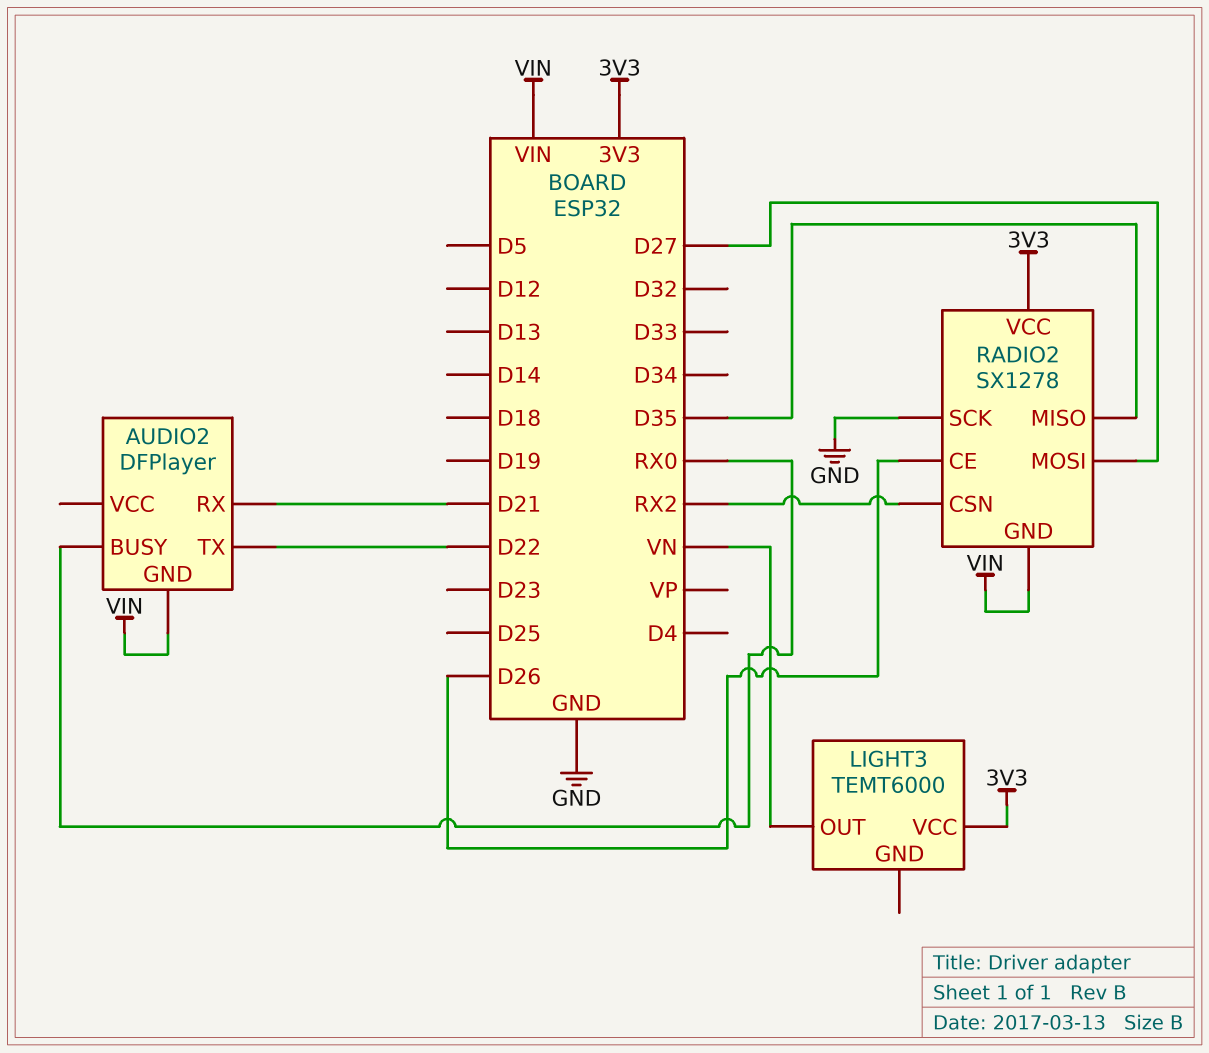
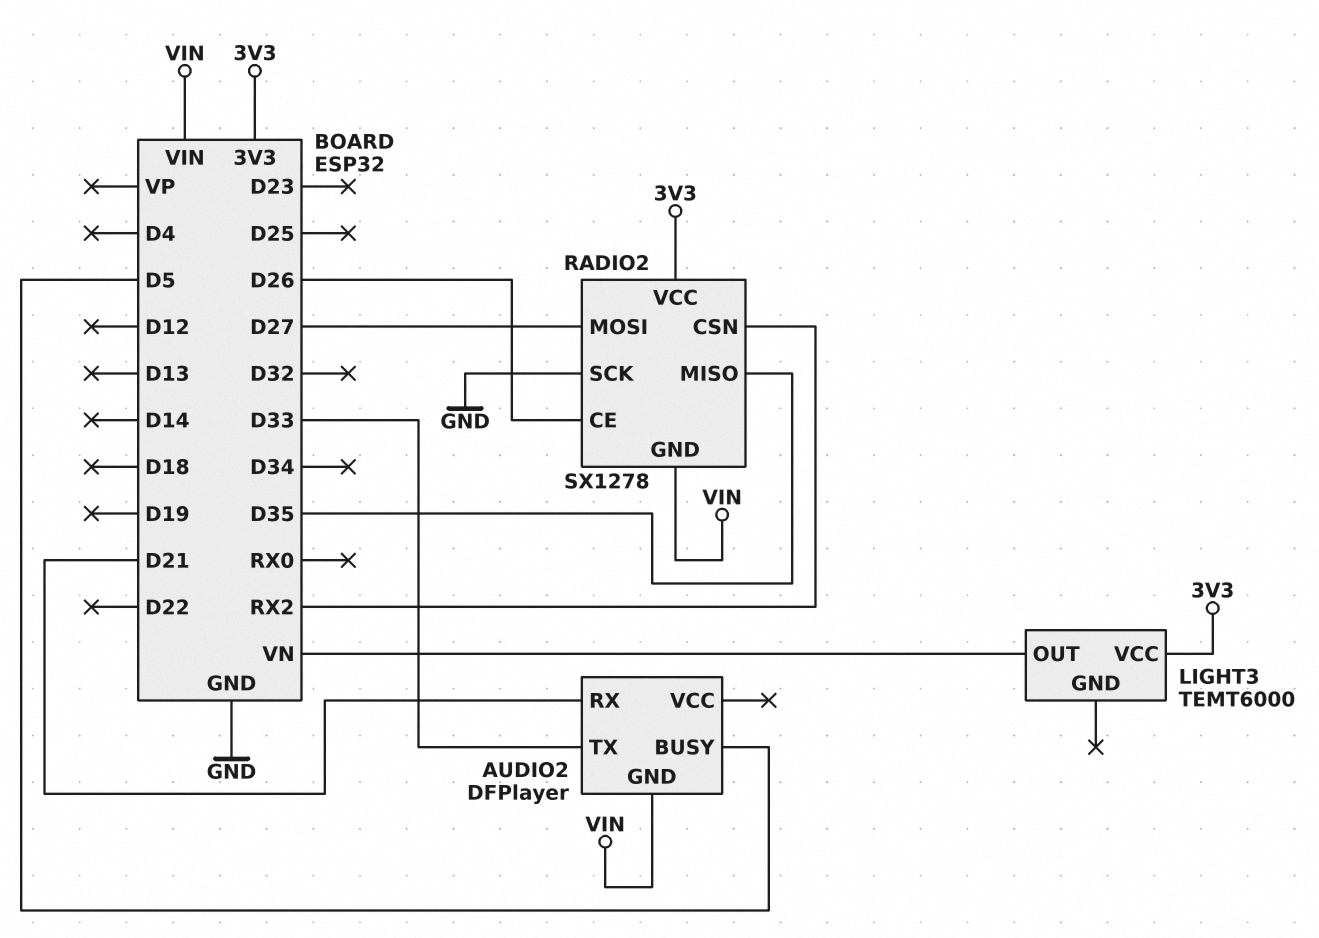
AUDIO2 pin BUSY: RX0 -> D5
AUDIO2 pin TX: D22 -> D33

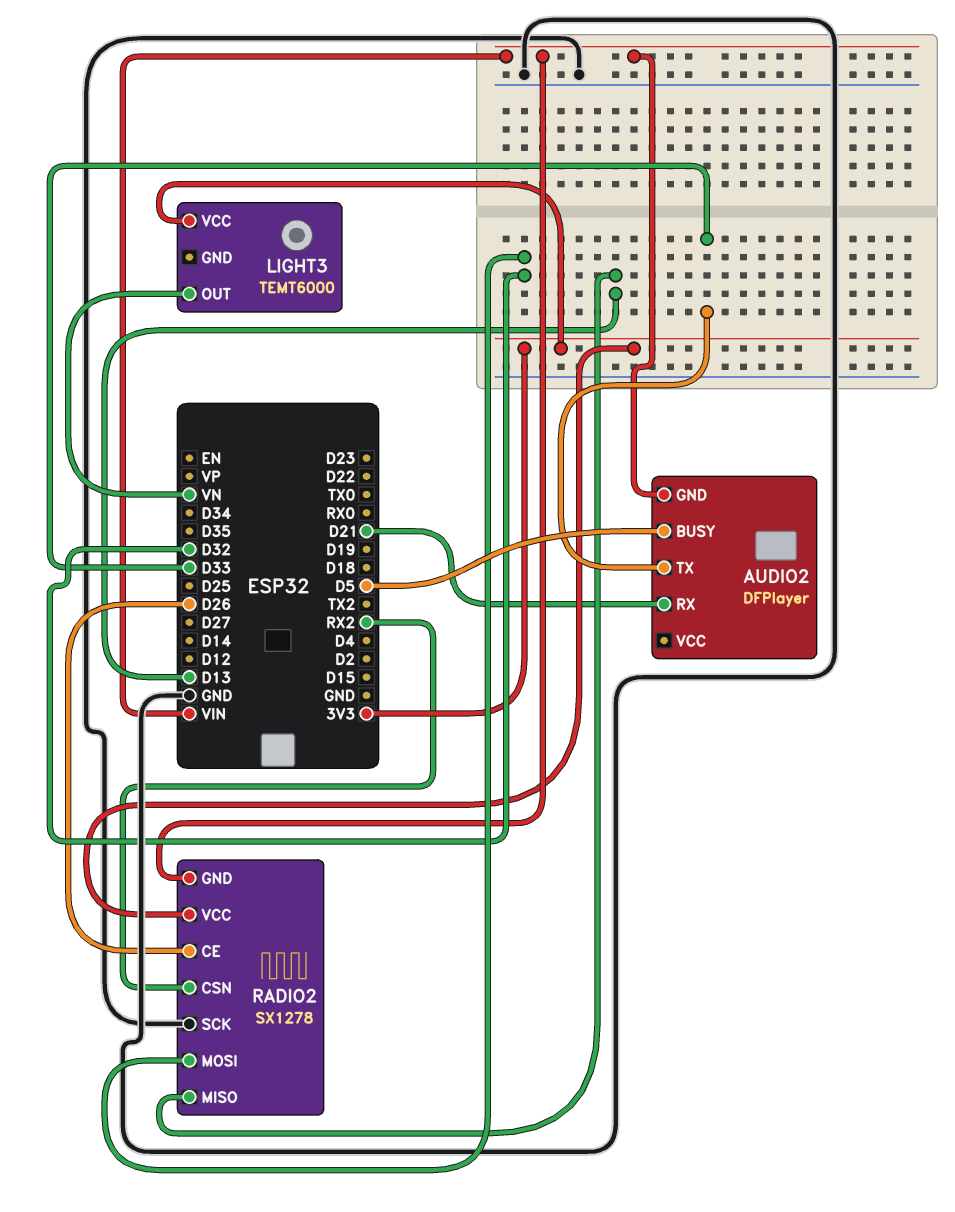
RADIO2 pin MISO: D35 -> D13
RADIO2 pin MOSI: D27 -> D32

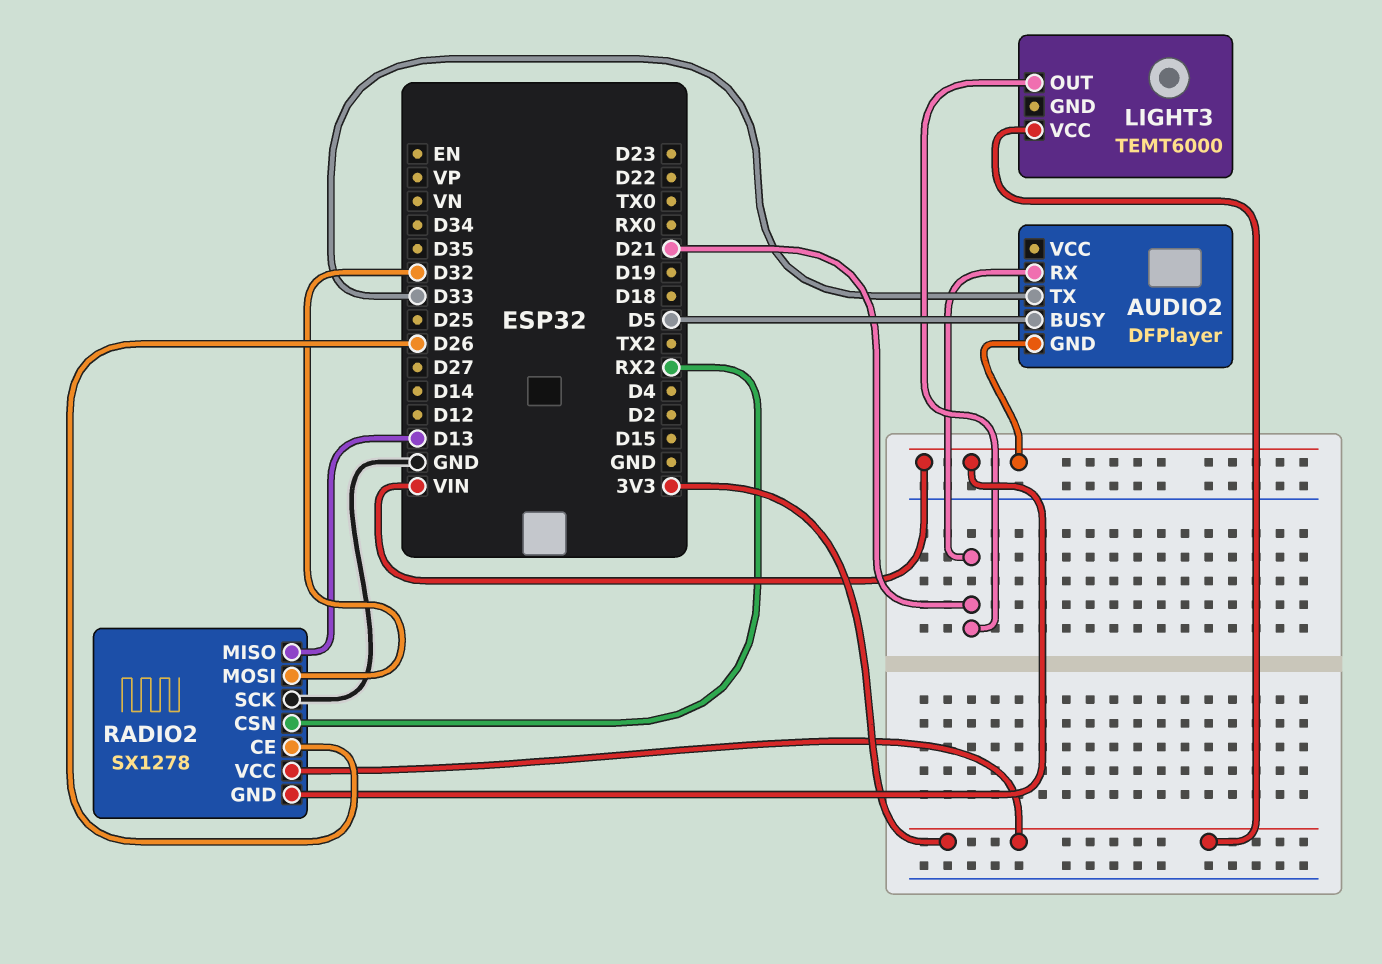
LIGHT3 pin OUT: VN -> D21

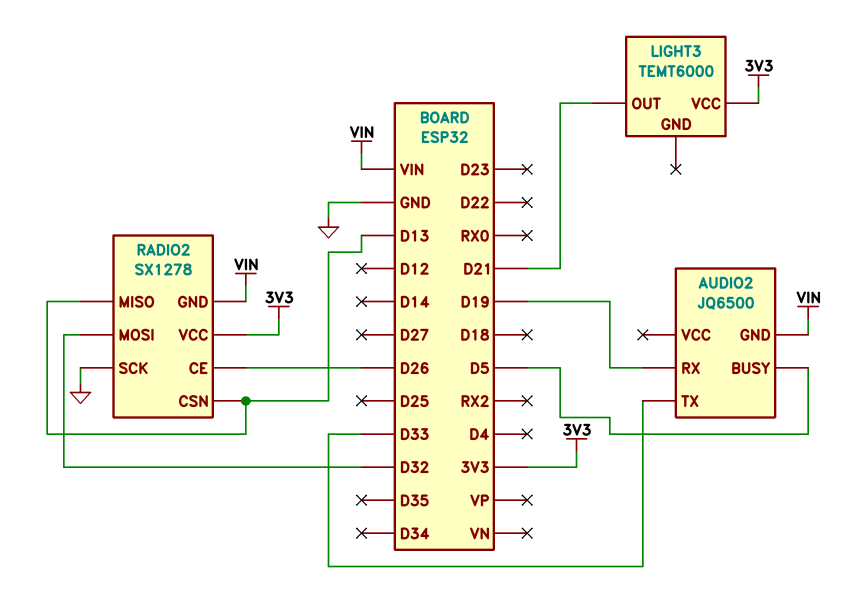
AUDIO2: DFPlayer -> JQ6500
AUDIO2 pin RX: D21 -> D19
RADIO2 pin CSN: RX2 -> D13

